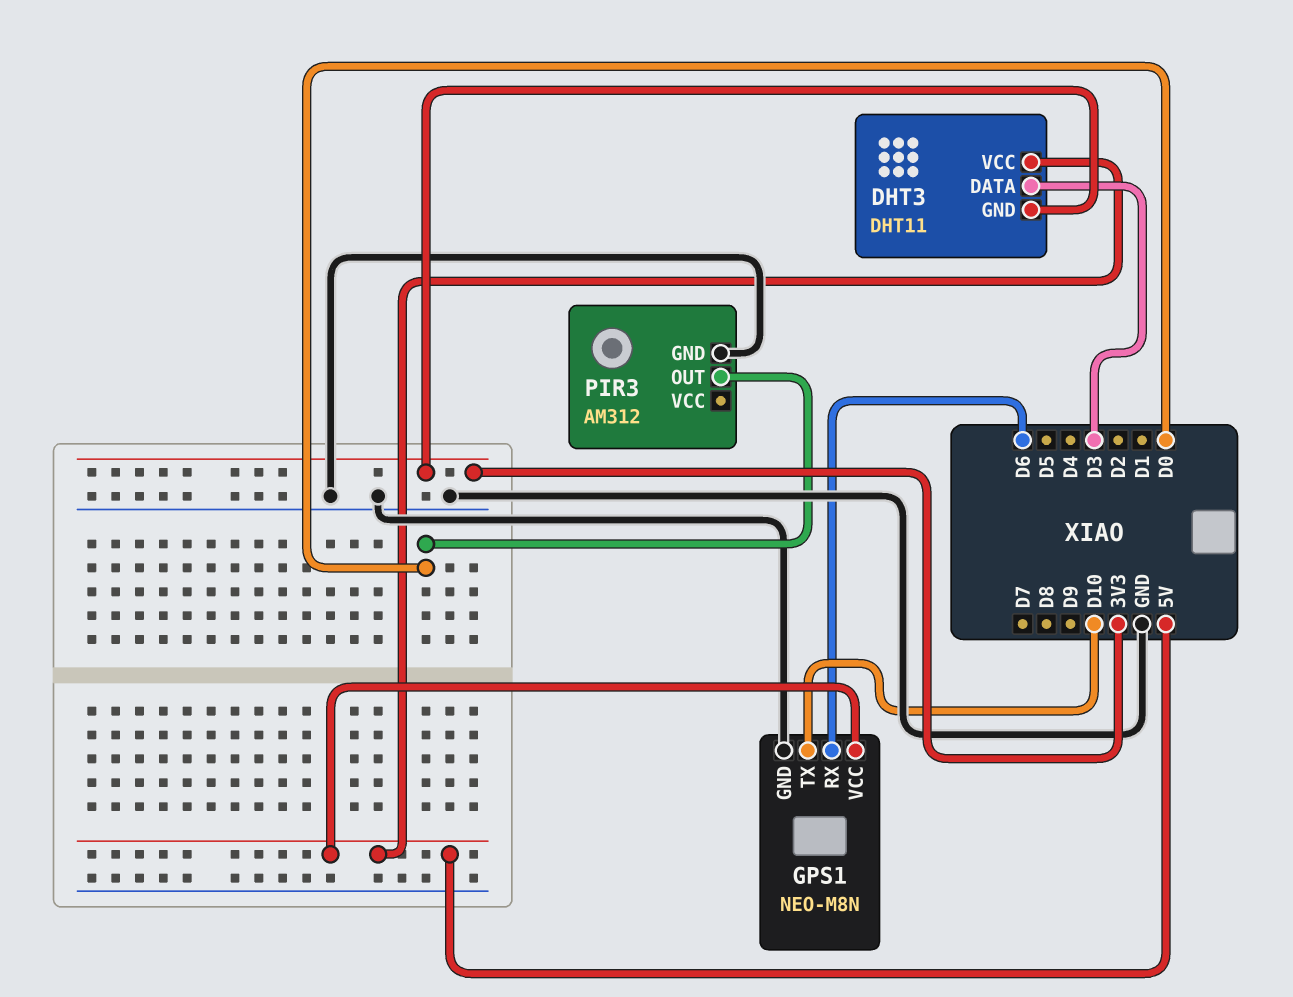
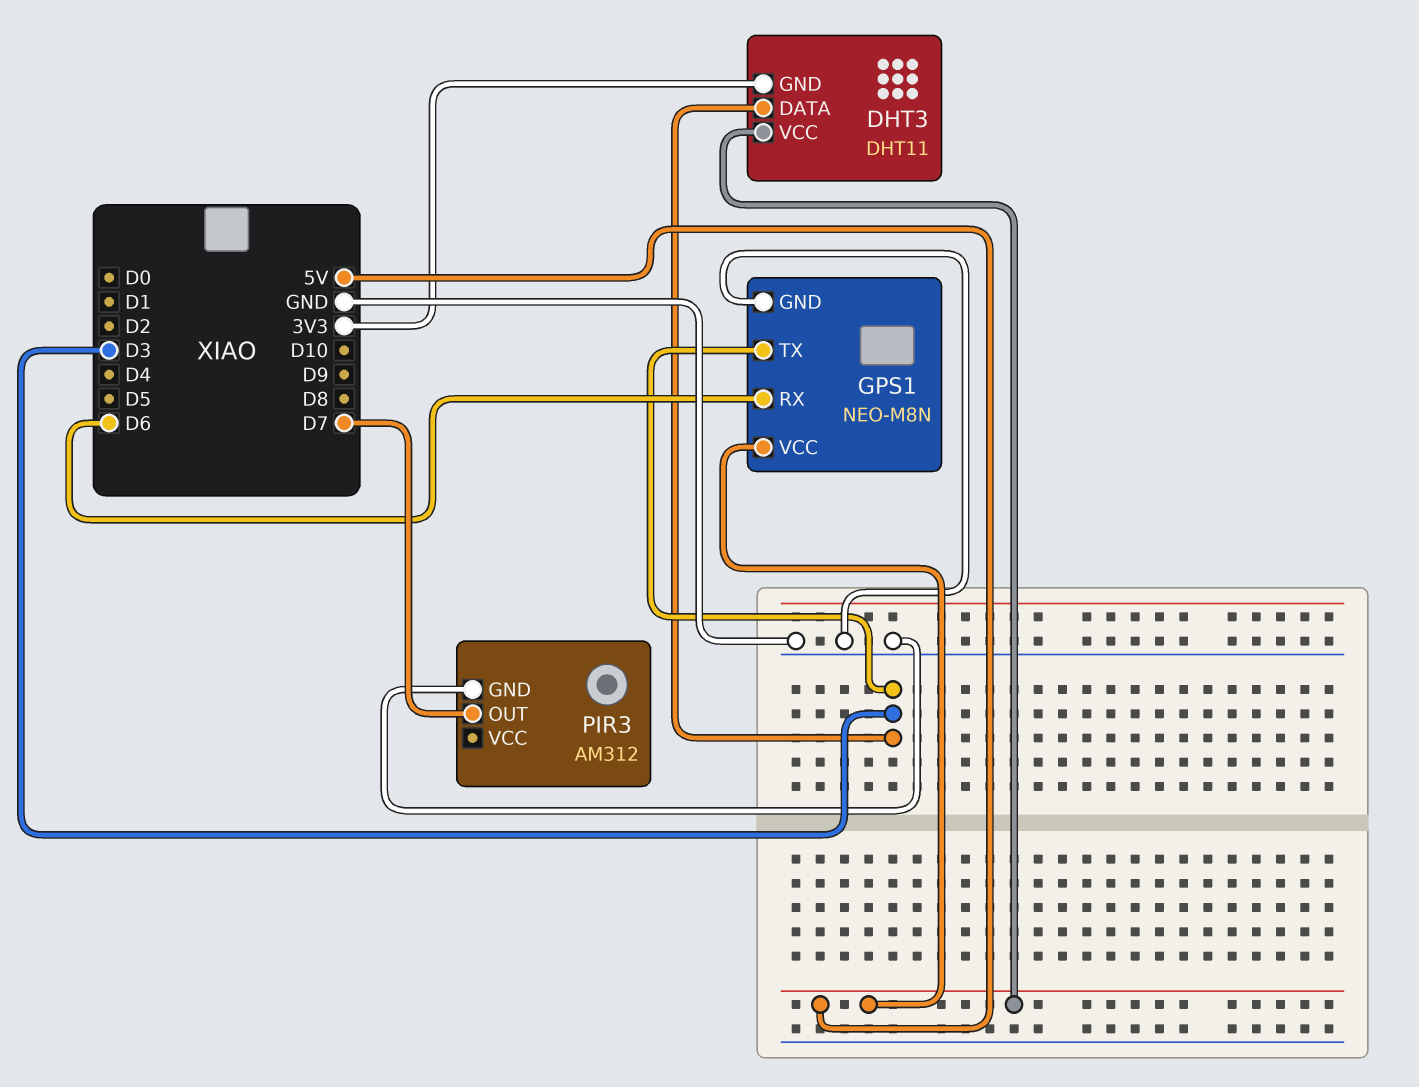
GPS1 pin TX: D10 -> D3
PIR3 pin OUT: D0 -> D7

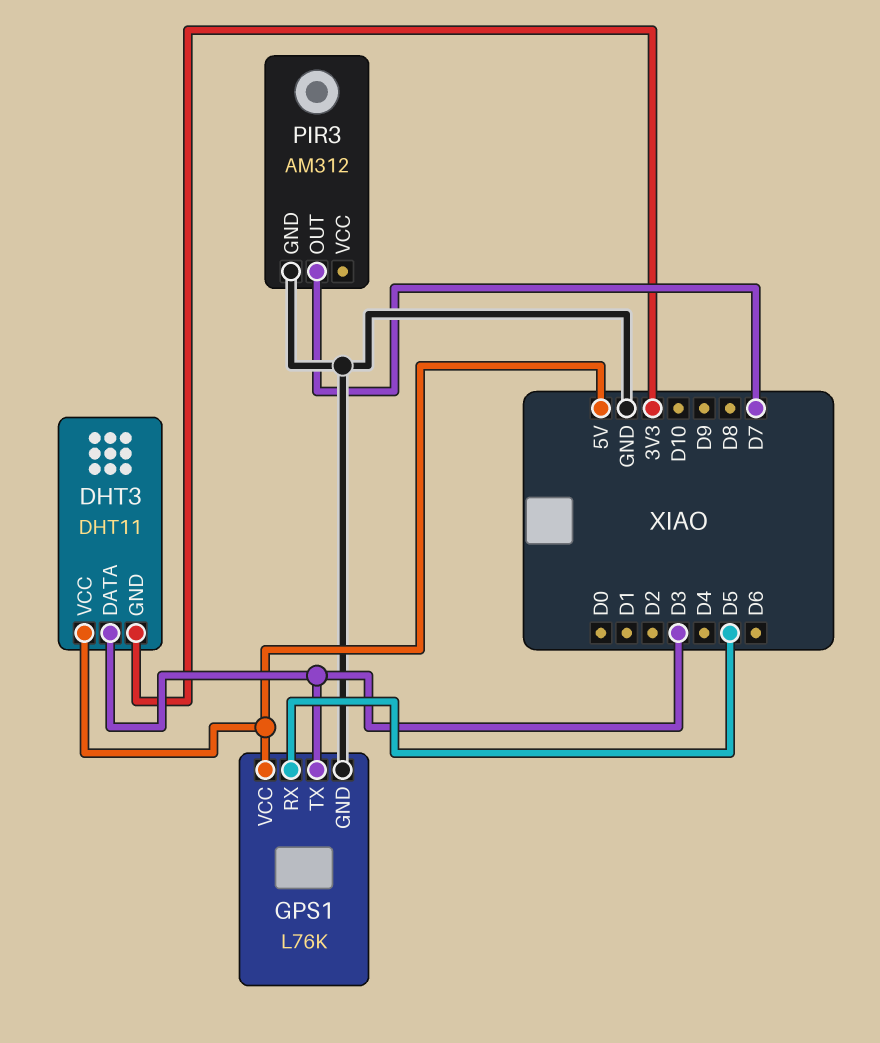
GPS1: NEO-M8N -> L76K
GPS1 pin RX: D6 -> D5

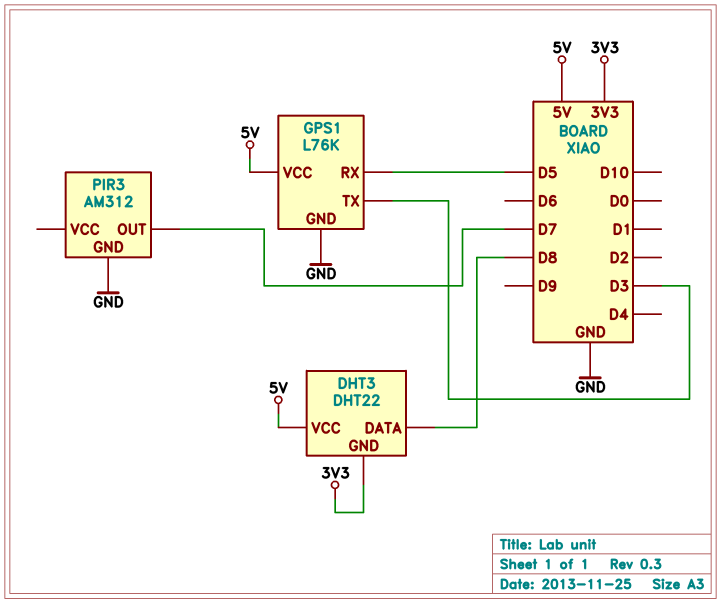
DHT3: DHT11 -> DHT22
DHT3 pin DATA: D3 -> D8

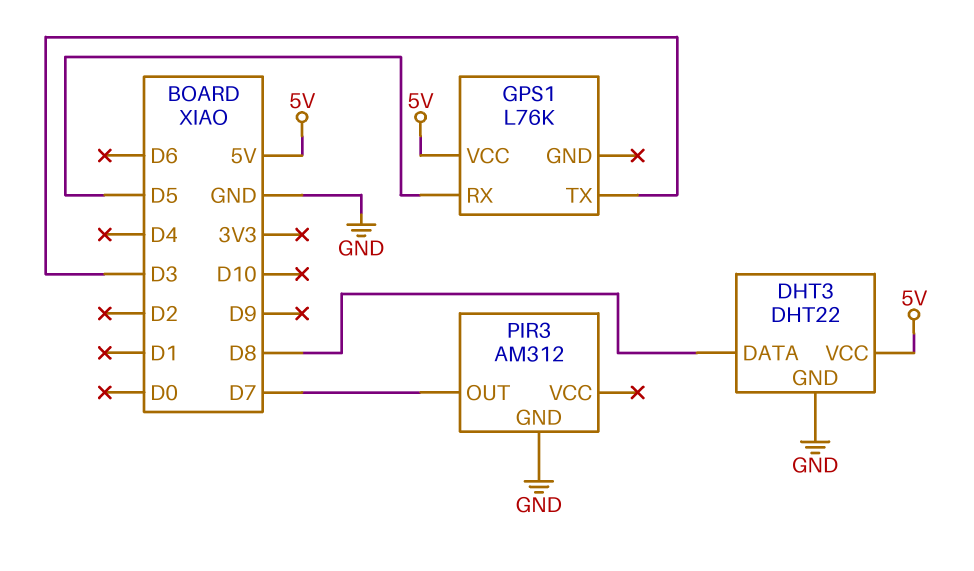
DHT3 pin GND: 3V3 -> GND
GPS1 pin GND: GND -> none

